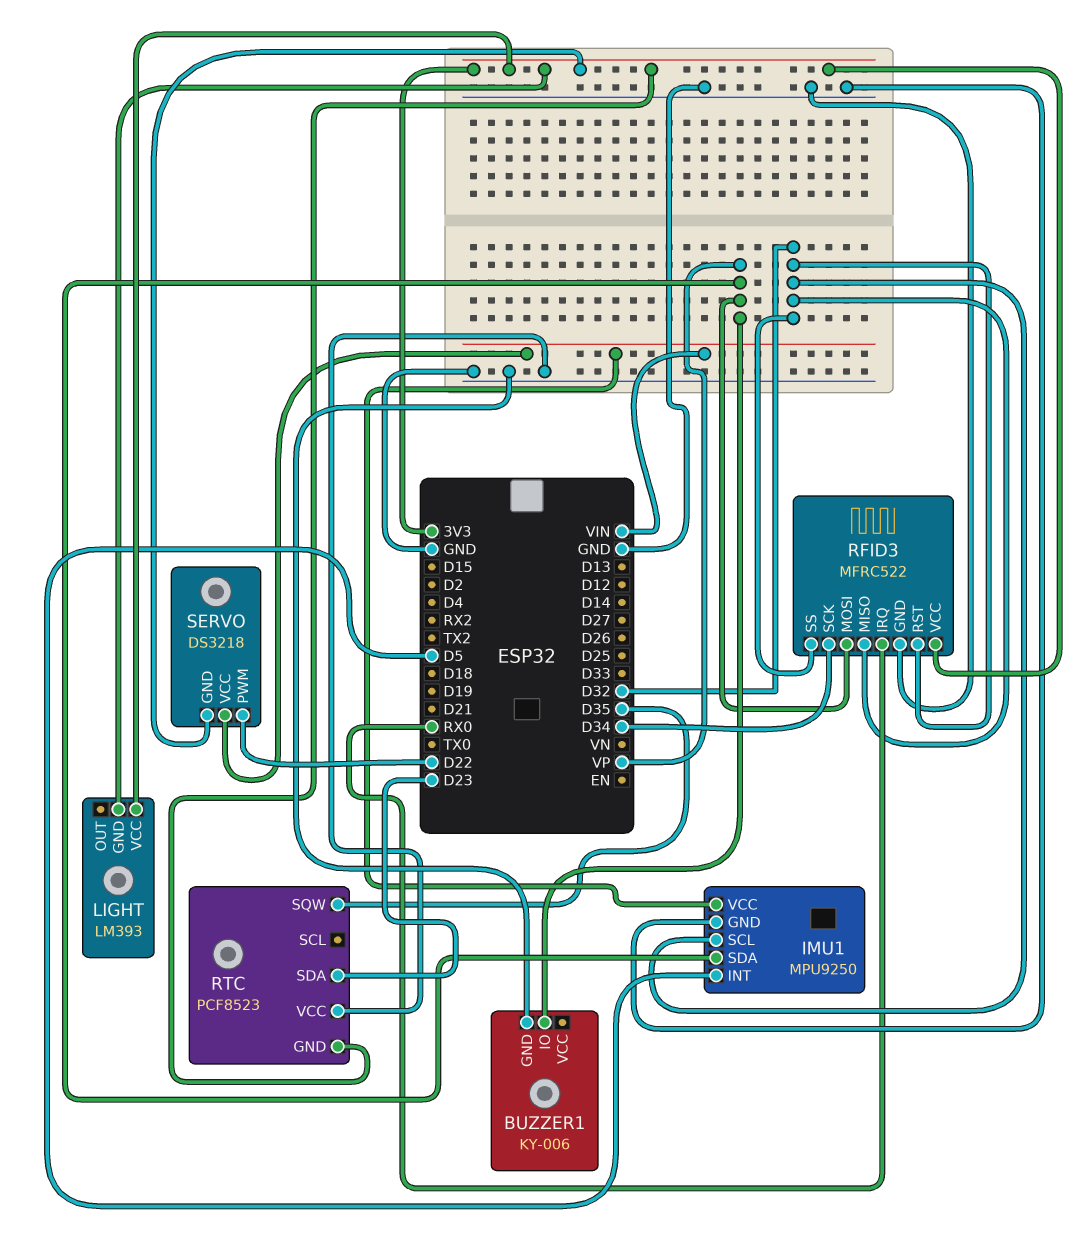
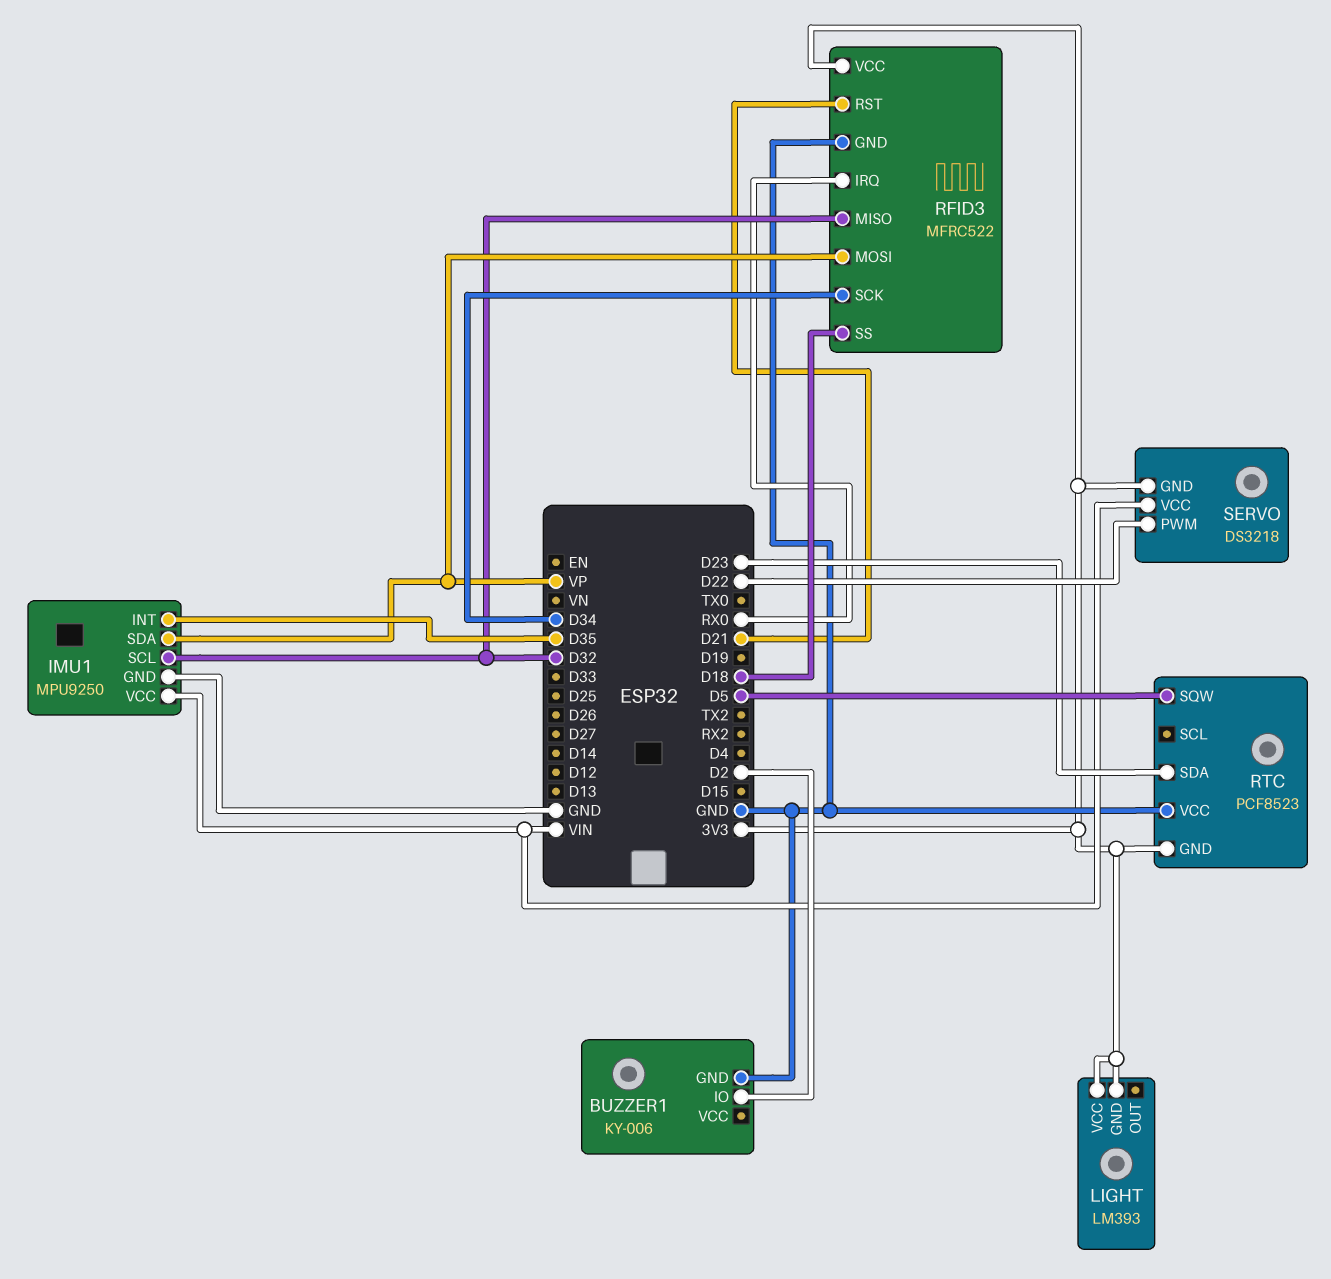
BUZZER1 pin IO: VP -> D2
IMU1 pin INT: D5 -> D35
RFID3 pin RST: D32 -> D21
RFID3 pin SS: D32 -> D18
RTC pin SQW: D35 -> D5

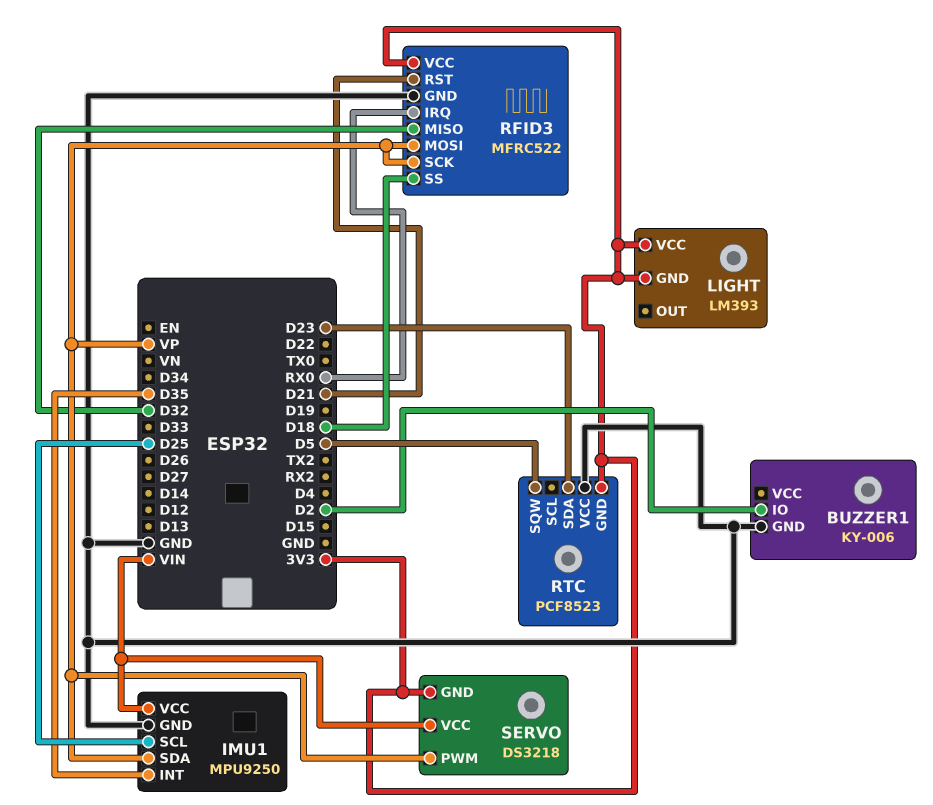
IMU1 pin SCL: D32 -> D25
RFID3 pin SCK: D34 -> VP
SERVO pin PWM: D22 -> VP

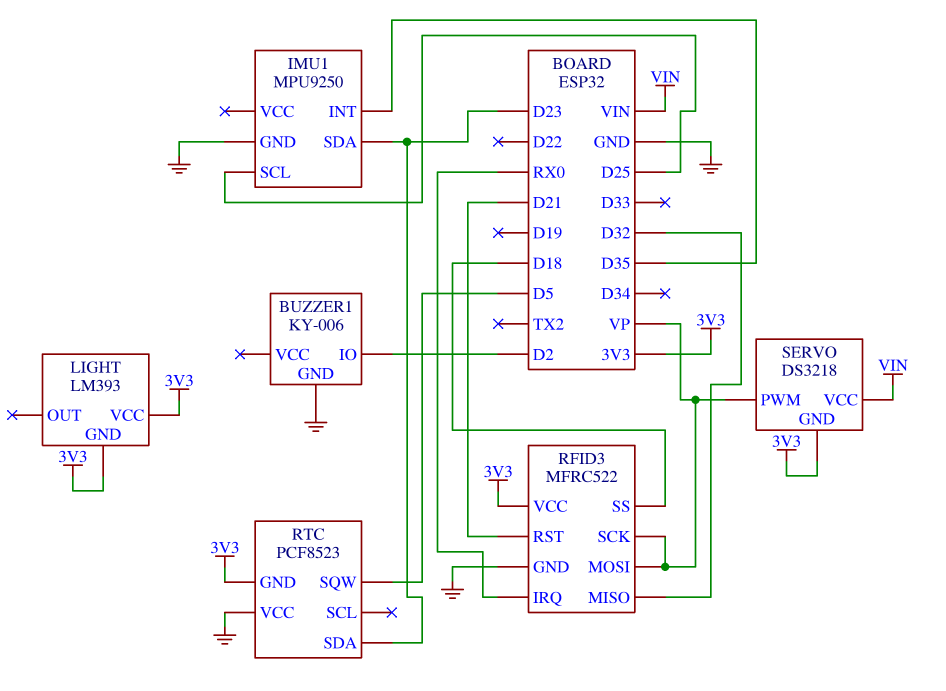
IMU1 pin SDA: VP -> D23
IMU1 pin VCC: VIN -> none

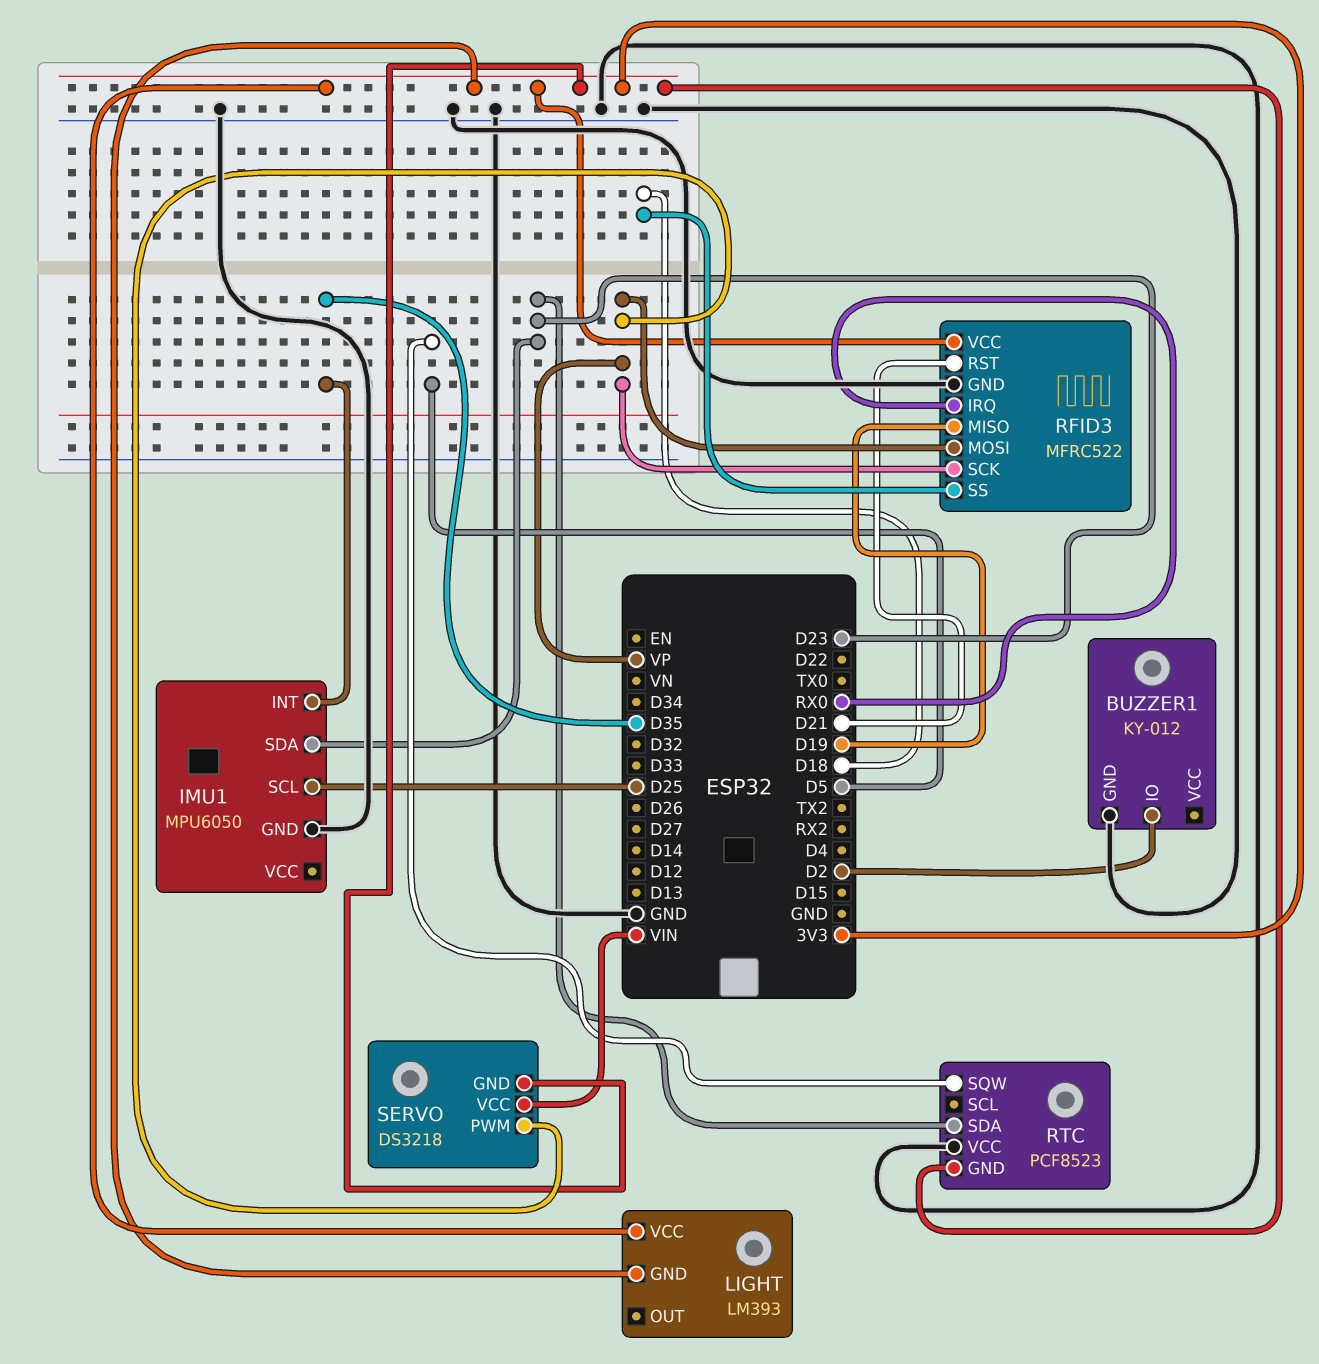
BUZZER1: KY-006 -> KY-012
IMU1: MPU9250 -> MPU6050
RFID3 pin MISO: D32 -> D19

